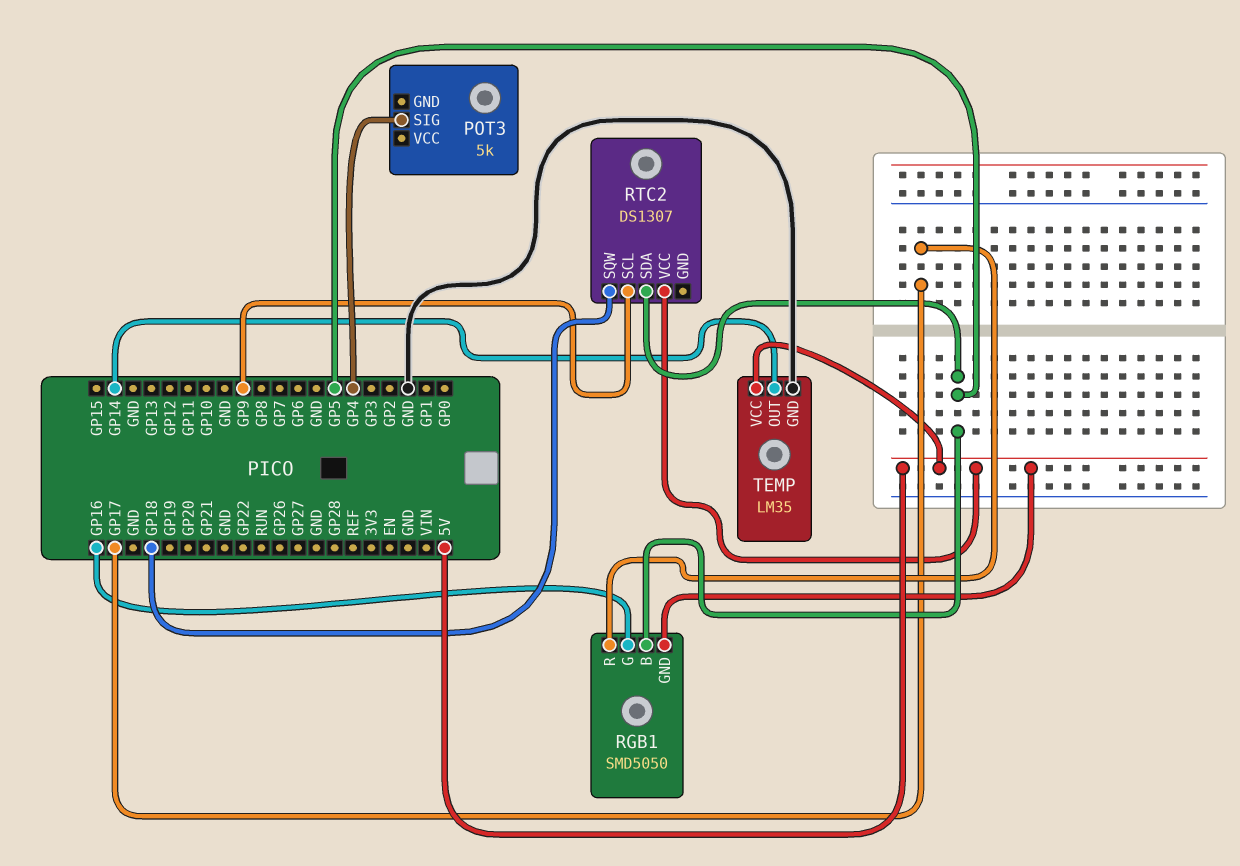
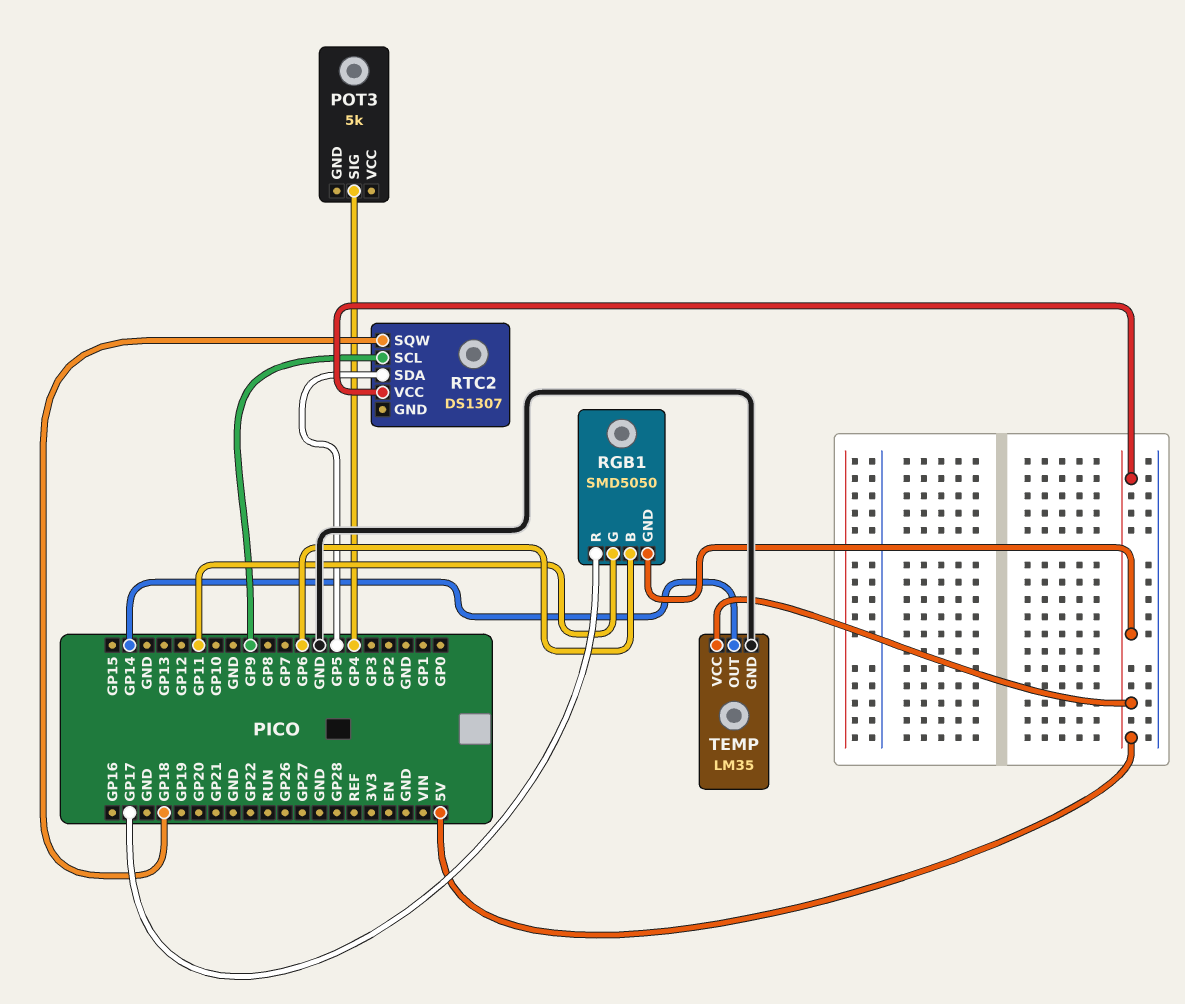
RGB1 pin B: GP5 -> GP6
RGB1 pin G: GP16 -> GP11

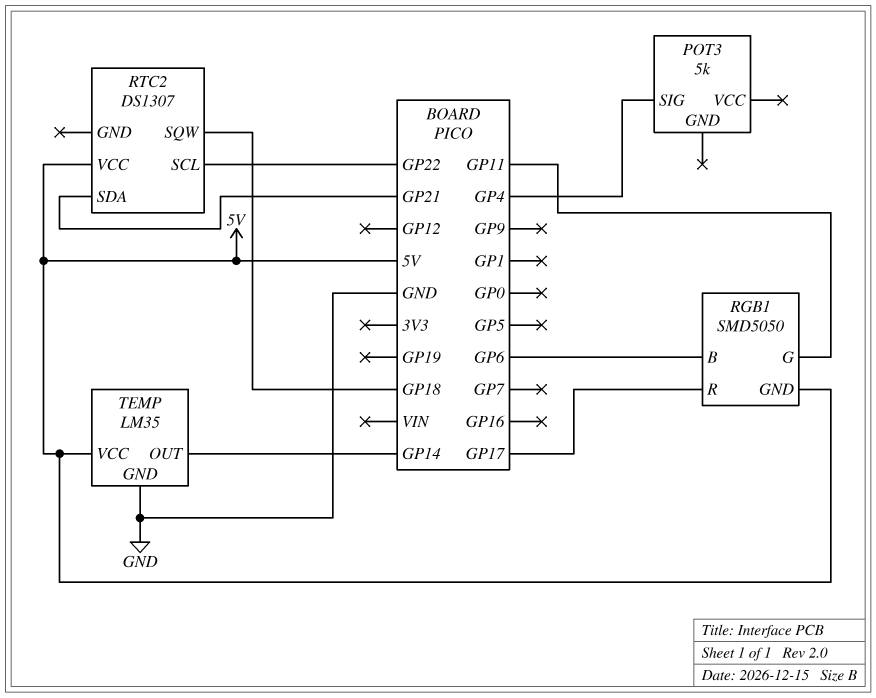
RTC2 pin SCL: GP9 -> GP22
RTC2 pin SDA: GP5 -> GP21

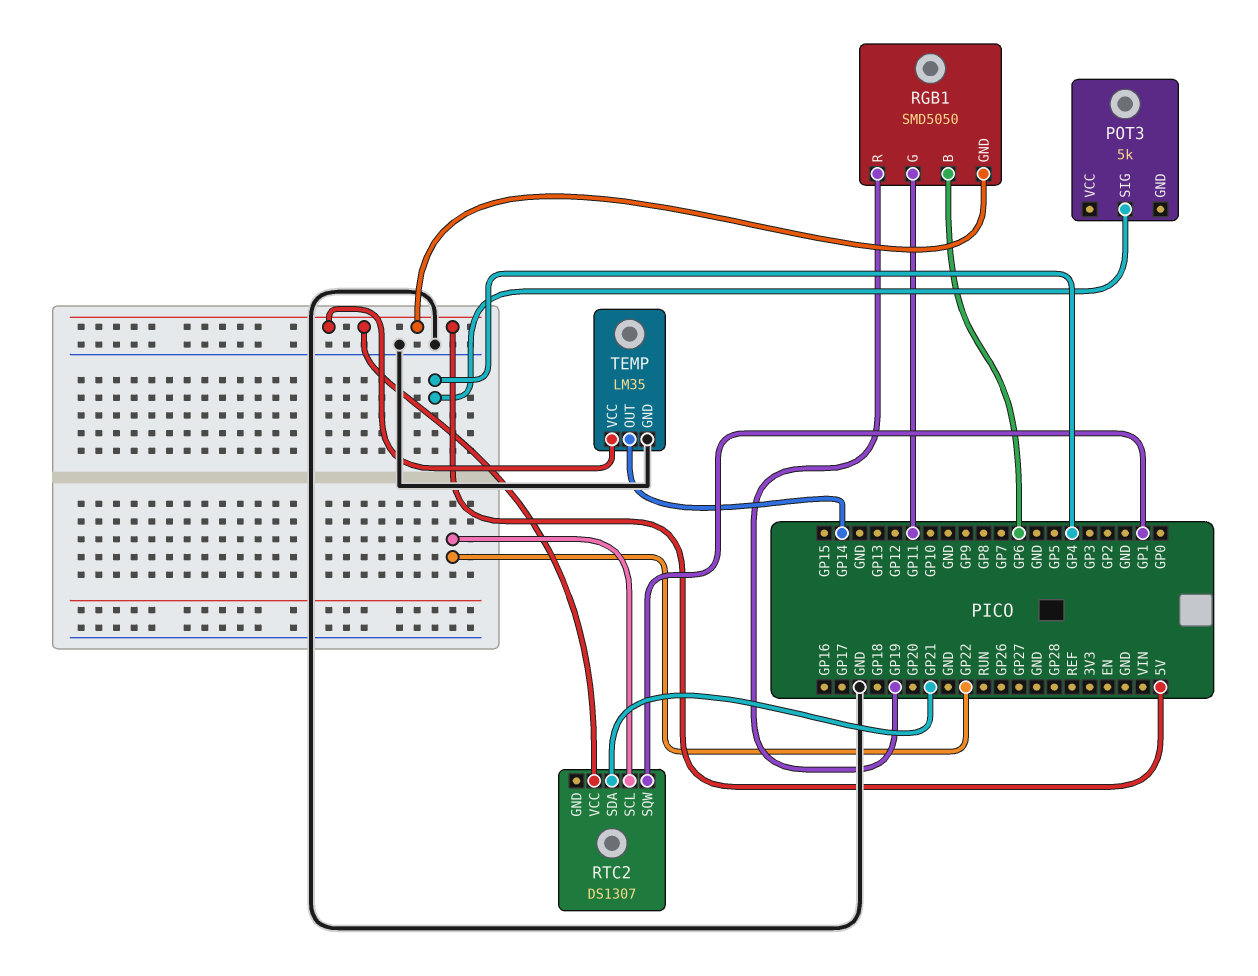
RGB1 pin R: GP17 -> GP19
RTC2 pin SQW: GP18 -> GP1

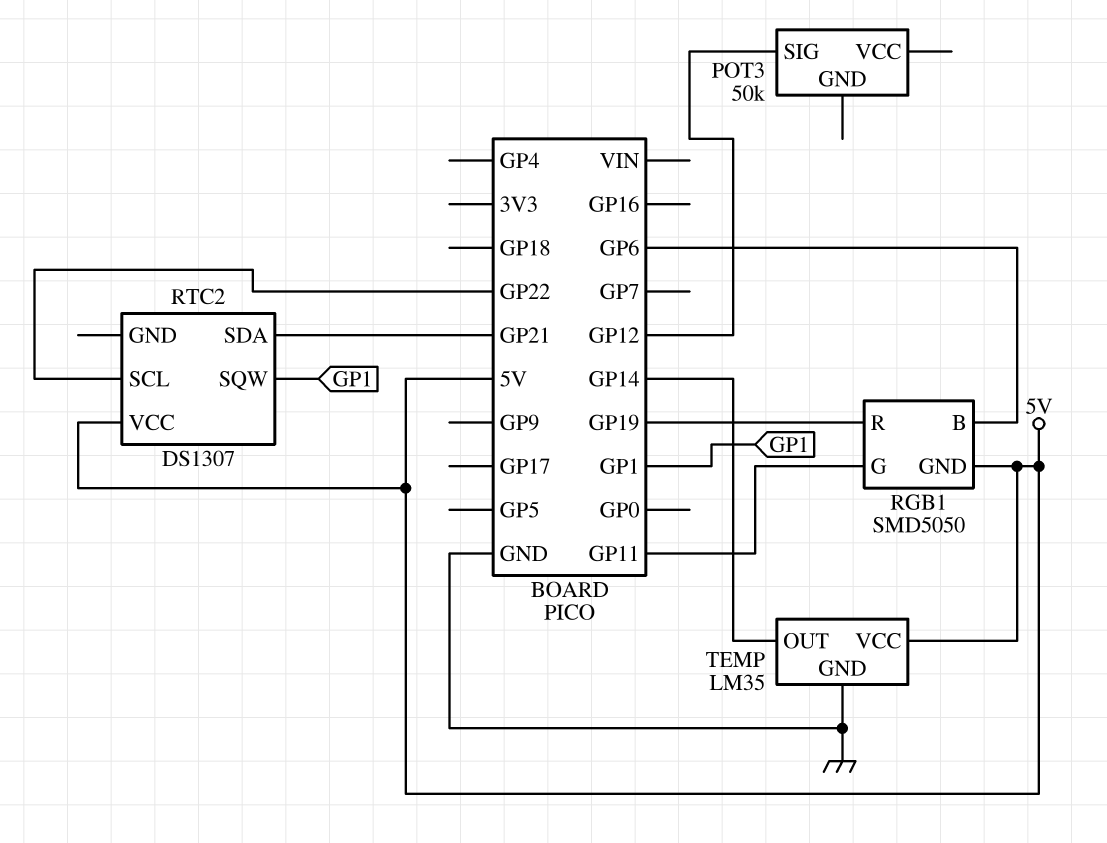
POT3: 5k -> 50k
POT3 pin SIG: GP4 -> GP12

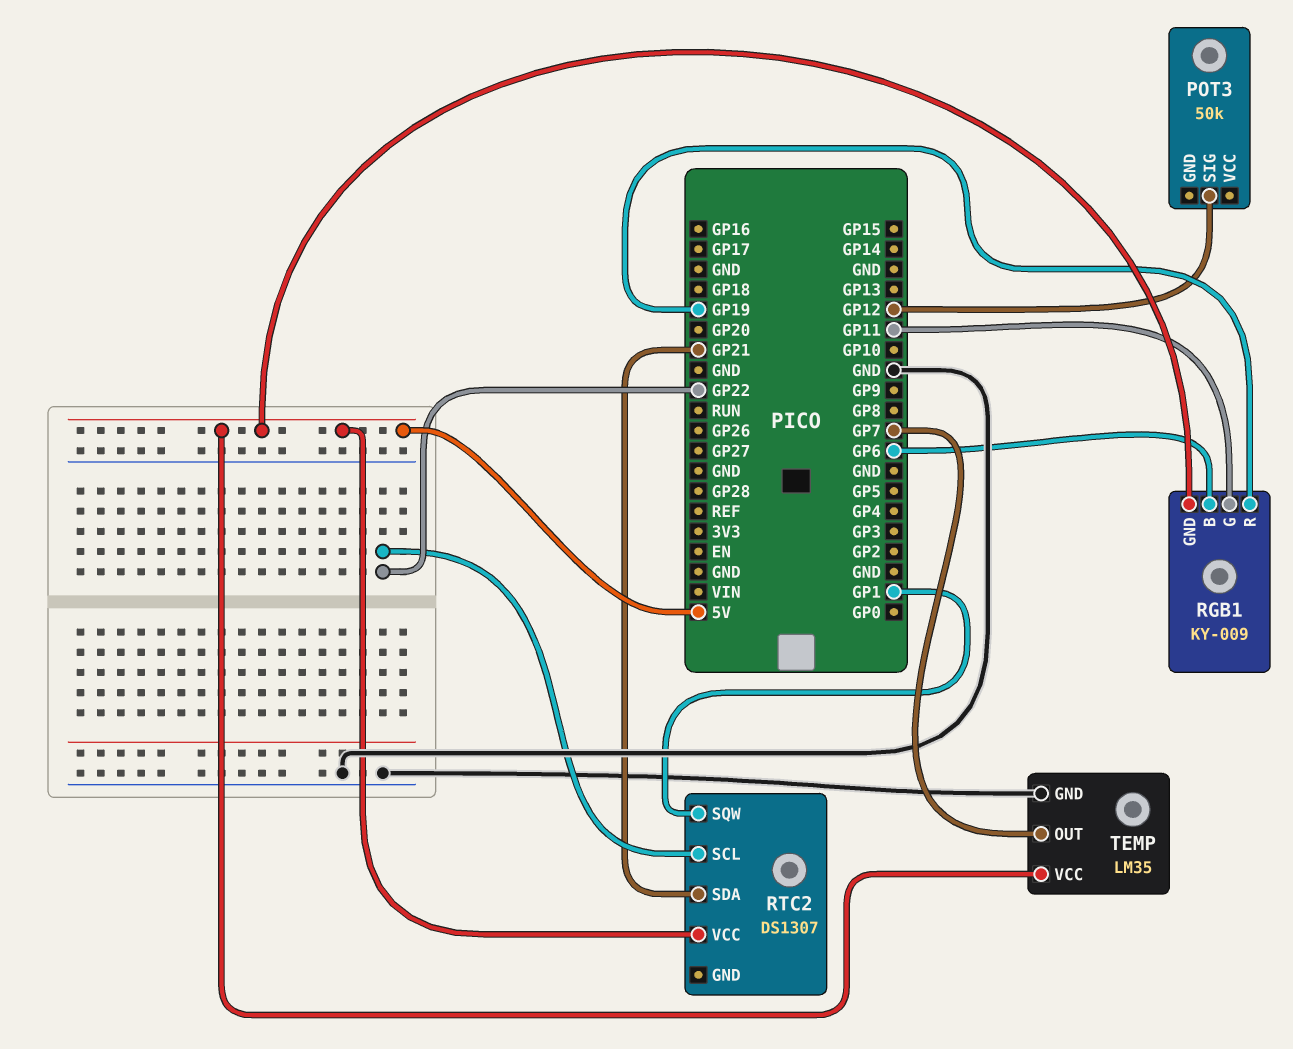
RGB1: SMD5050 -> KY-009
TEMP pin OUT: GP14 -> GP7

